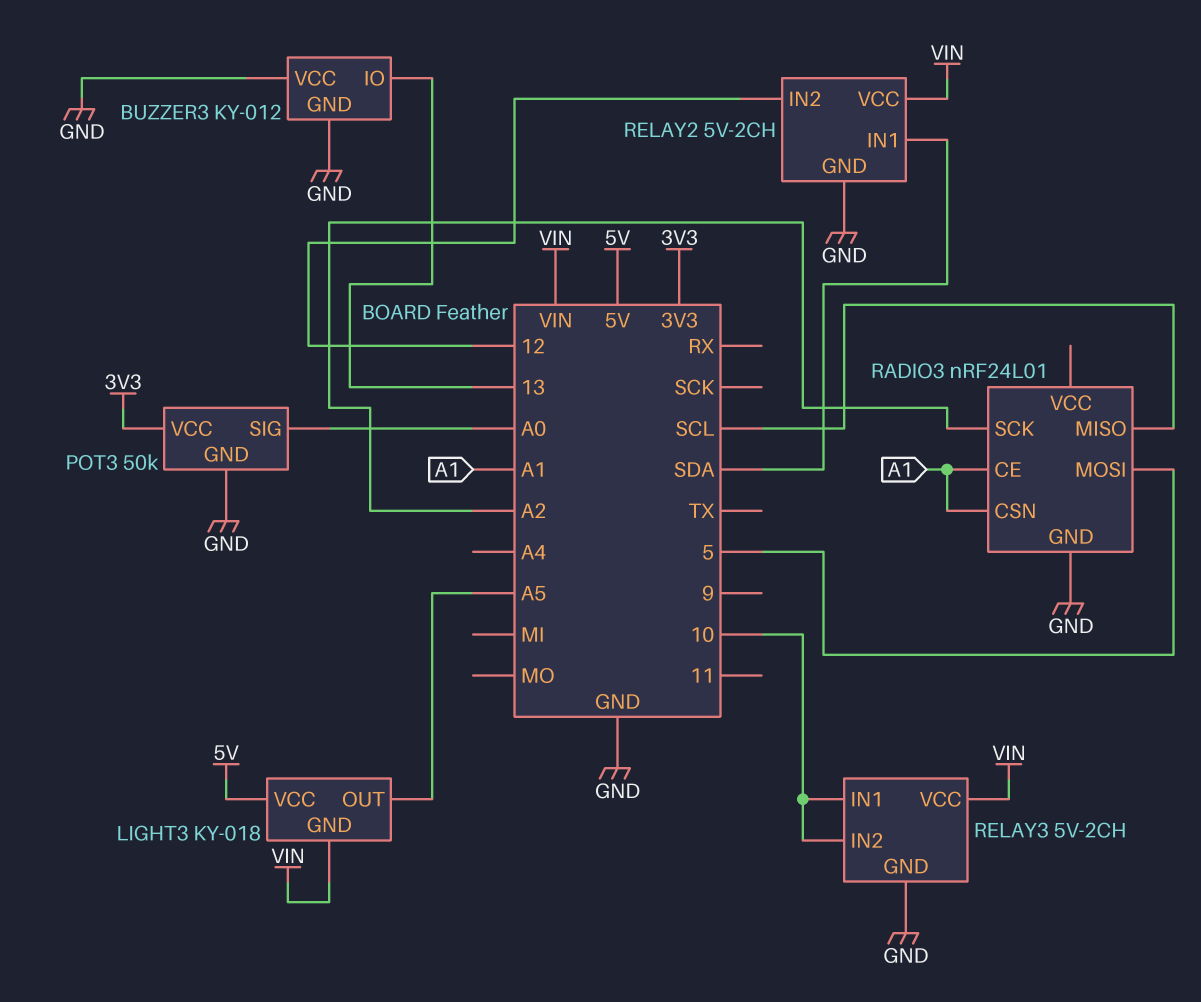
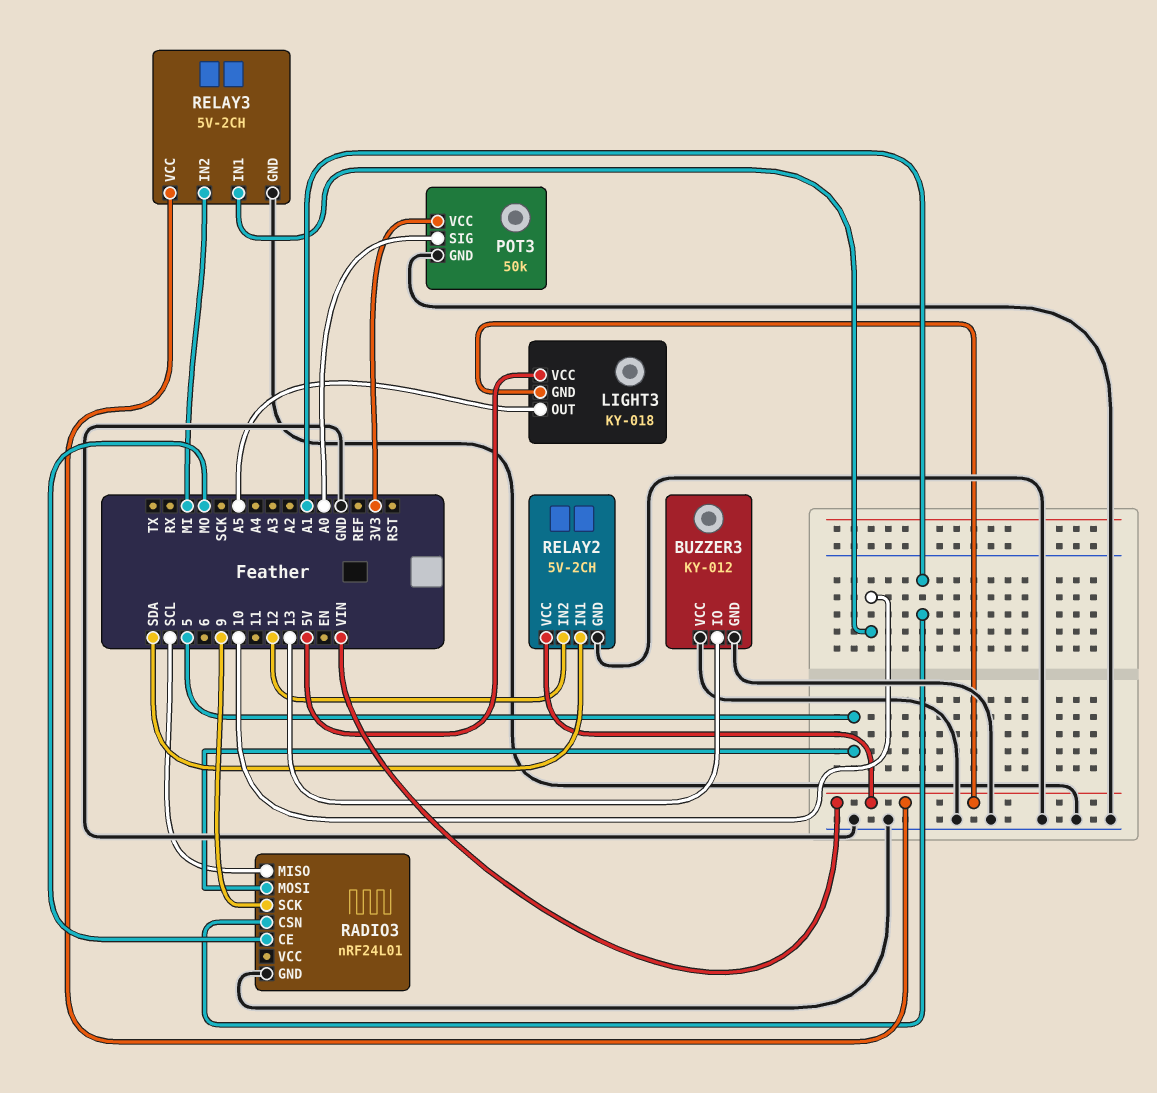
RADIO3 pin CE: A1 -> MO
RADIO3 pin SCK: A2 -> 9
RELAY3 pin IN2: 10 -> MI

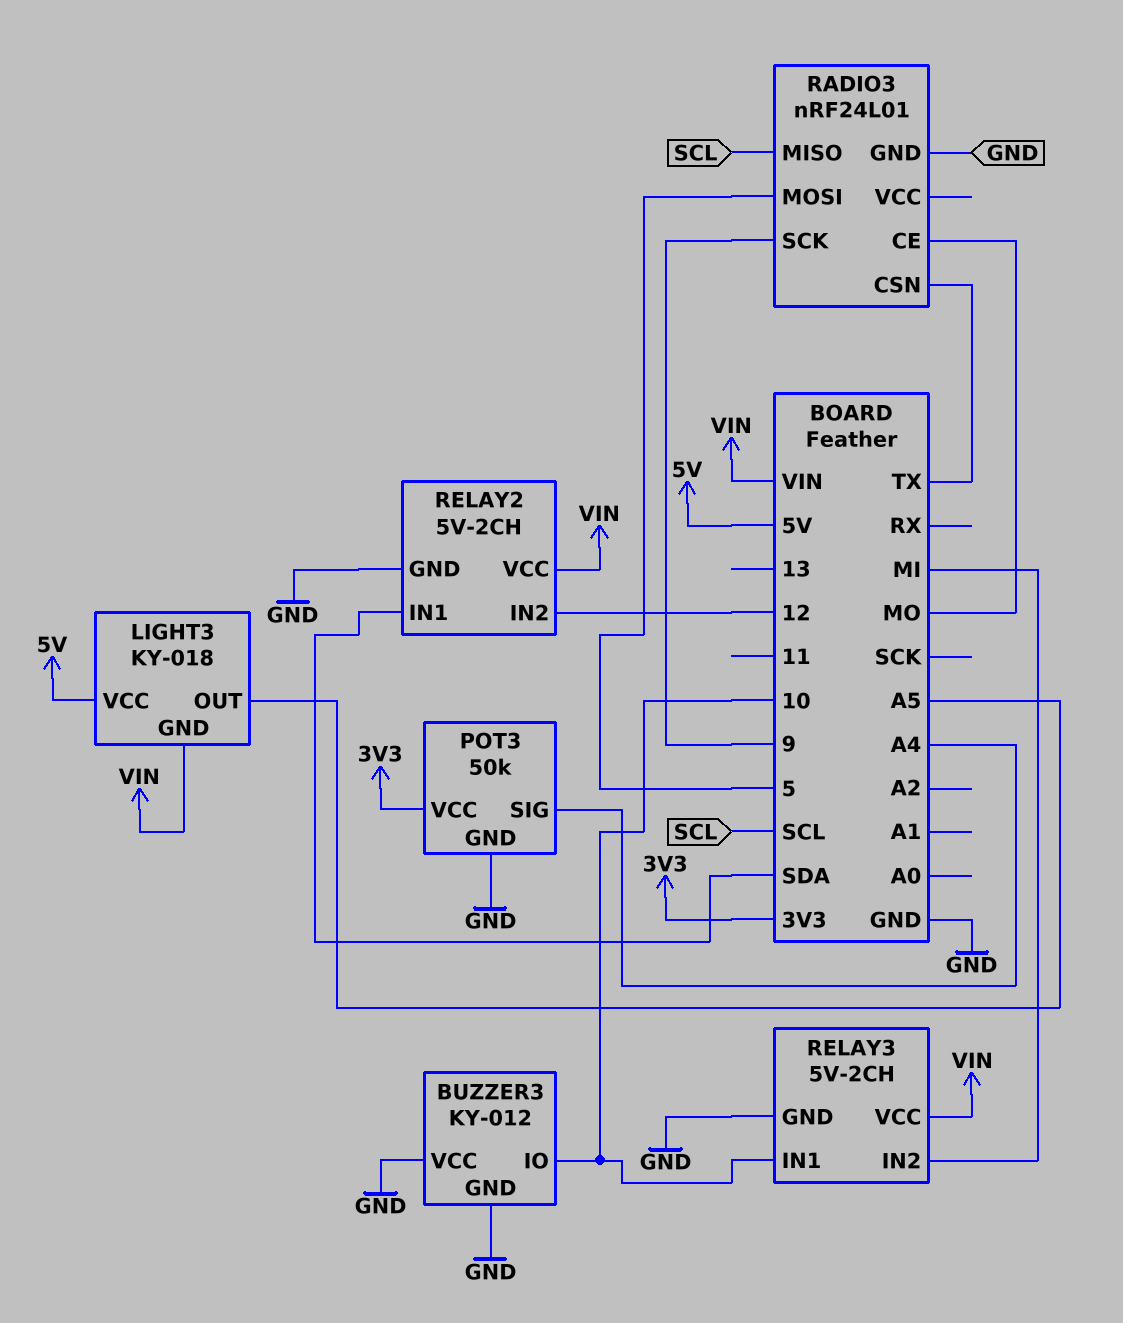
BUZZER3 pin IO: 13 -> 10
POT3 pin SIG: A0 -> A4
RADIO3 pin CSN: A1 -> TX

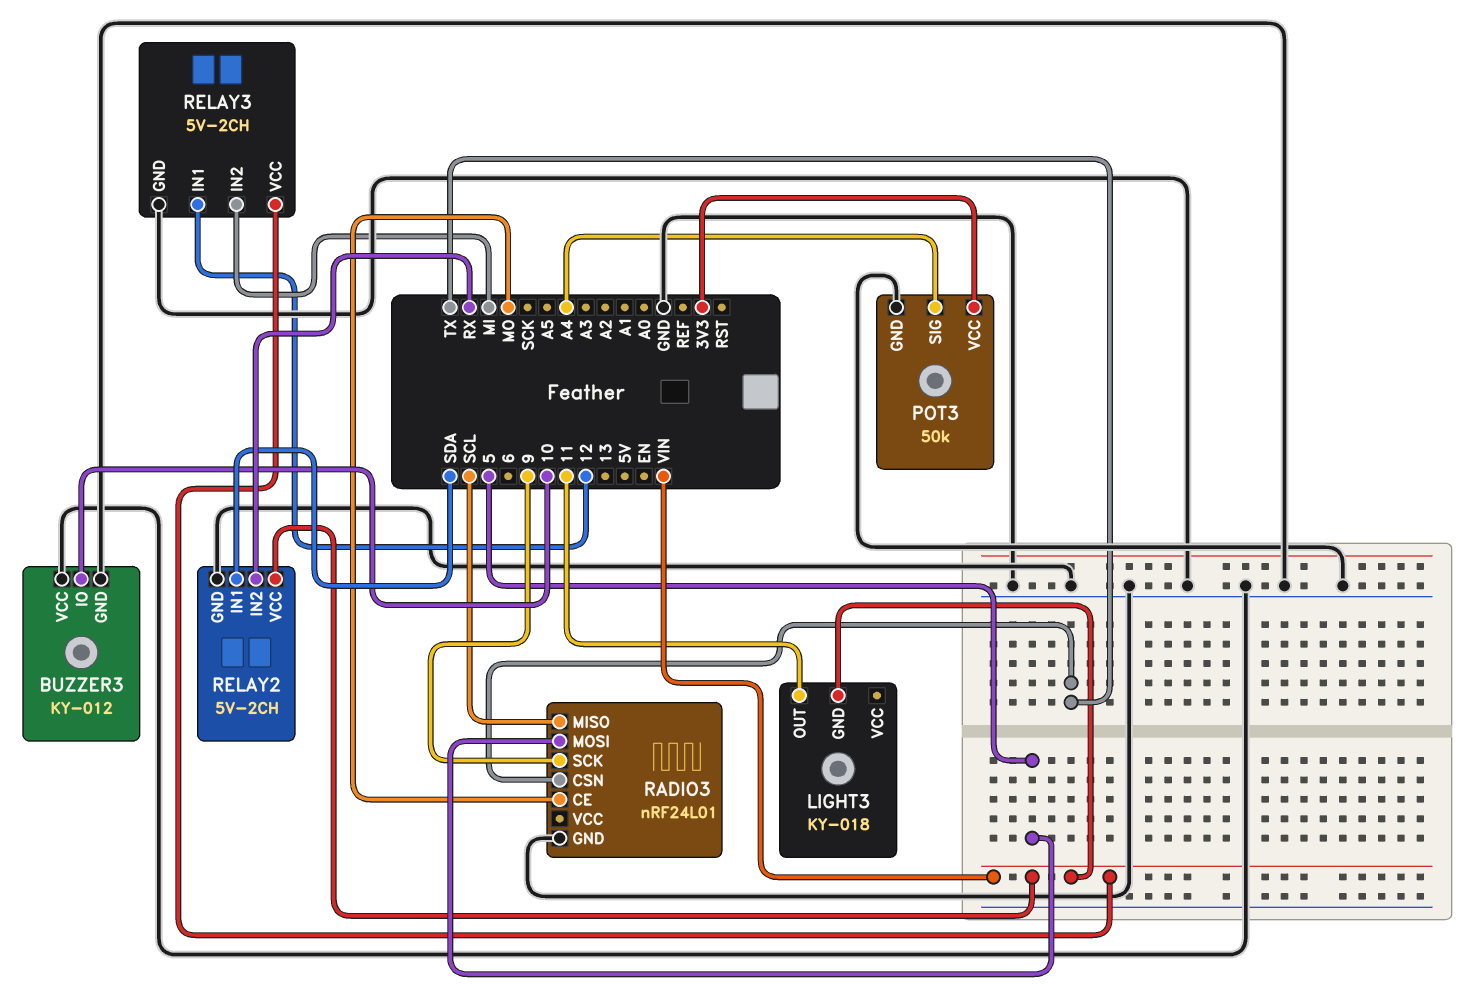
LIGHT3 pin OUT: A5 -> 11
LIGHT3 pin VCC: 5V -> none
RELAY2 pin IN2: 12 -> RX
RELAY3 pin IN1: 10 -> 12

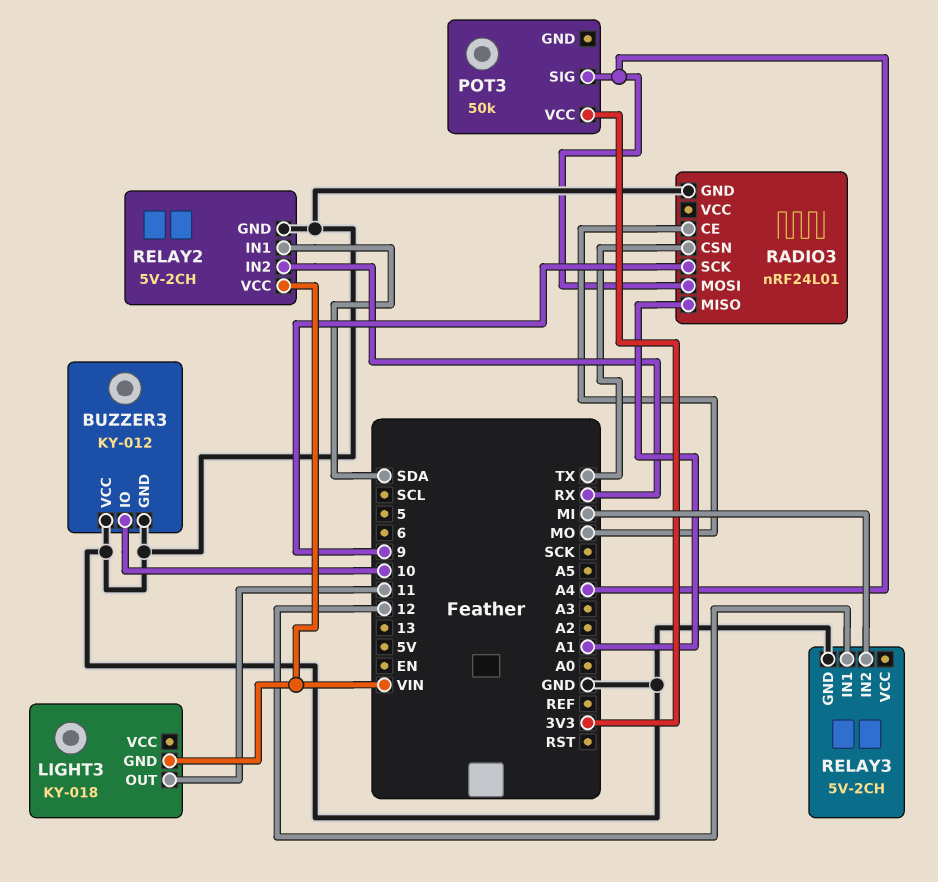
POT3 pin GND: GND -> none
RADIO3 pin MISO: SCL -> A1
RADIO3 pin MOSI: 5 -> A4
RELAY3 pin VCC: VIN -> none

